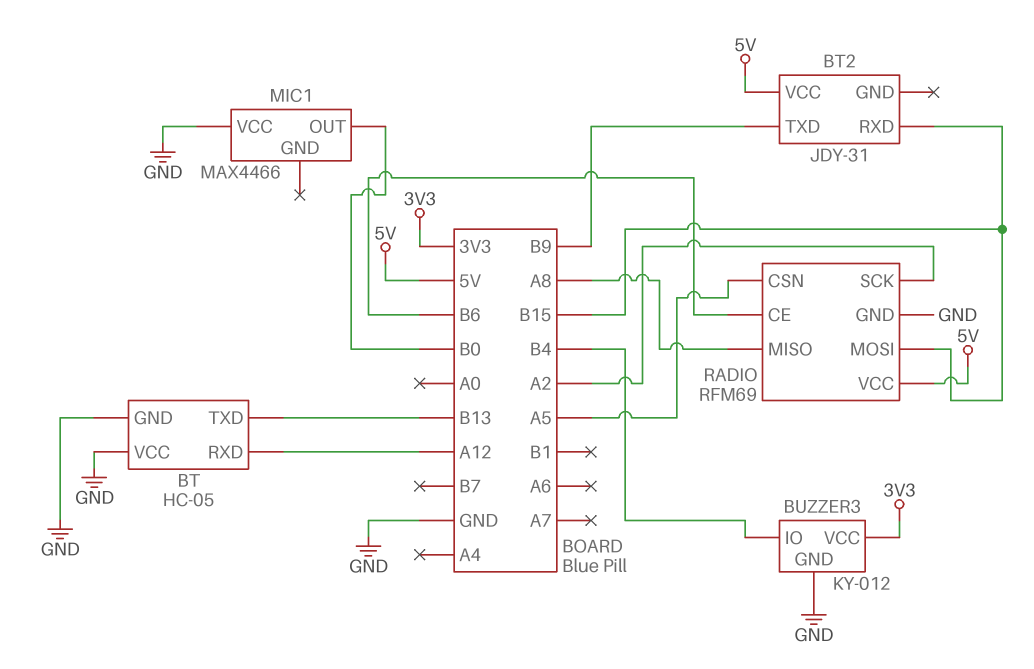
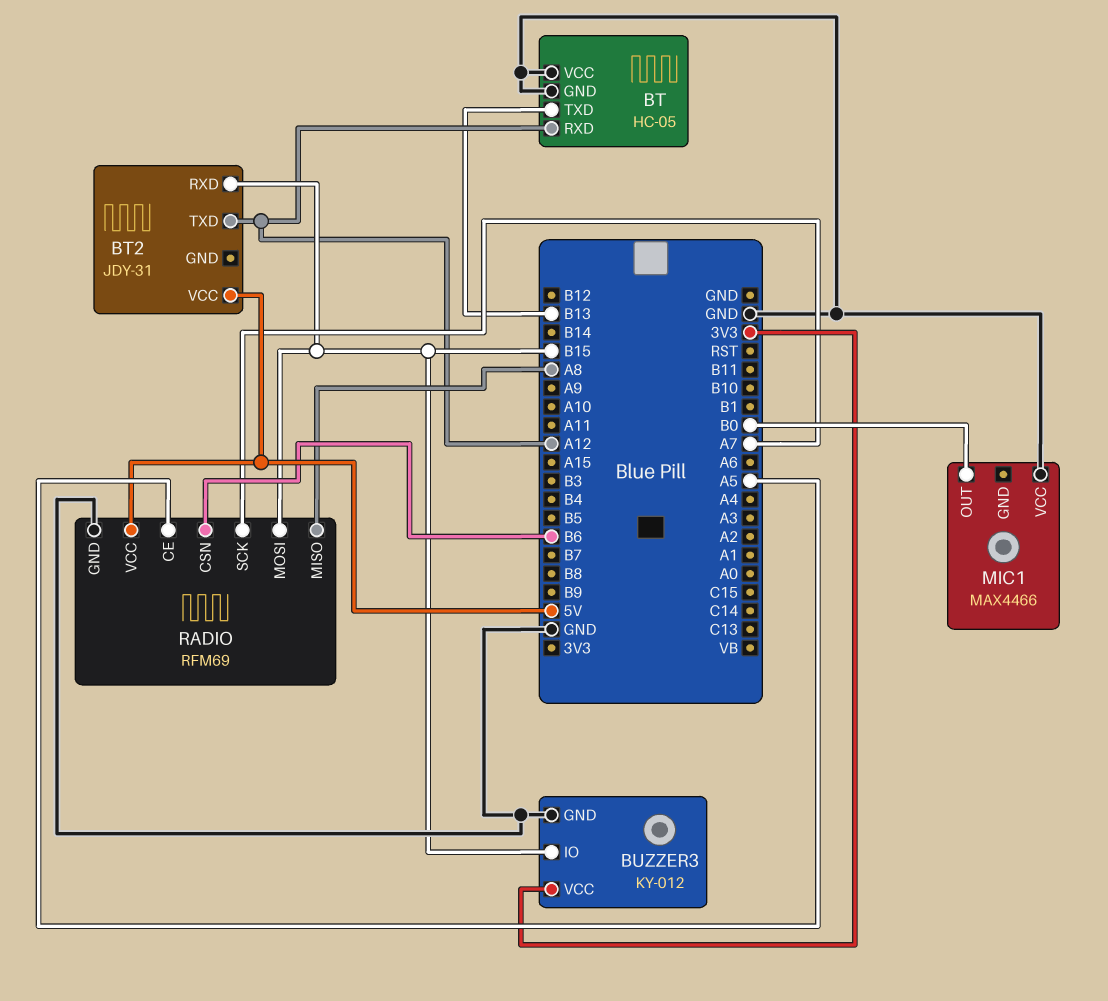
BT2 pin TXD: B9 -> A12
BUZZER3 pin IO: B4 -> B15
RADIO pin CE: B6 -> A5
RADIO pin CSN: A5 -> B6
RADIO pin SCK: A2 -> A7

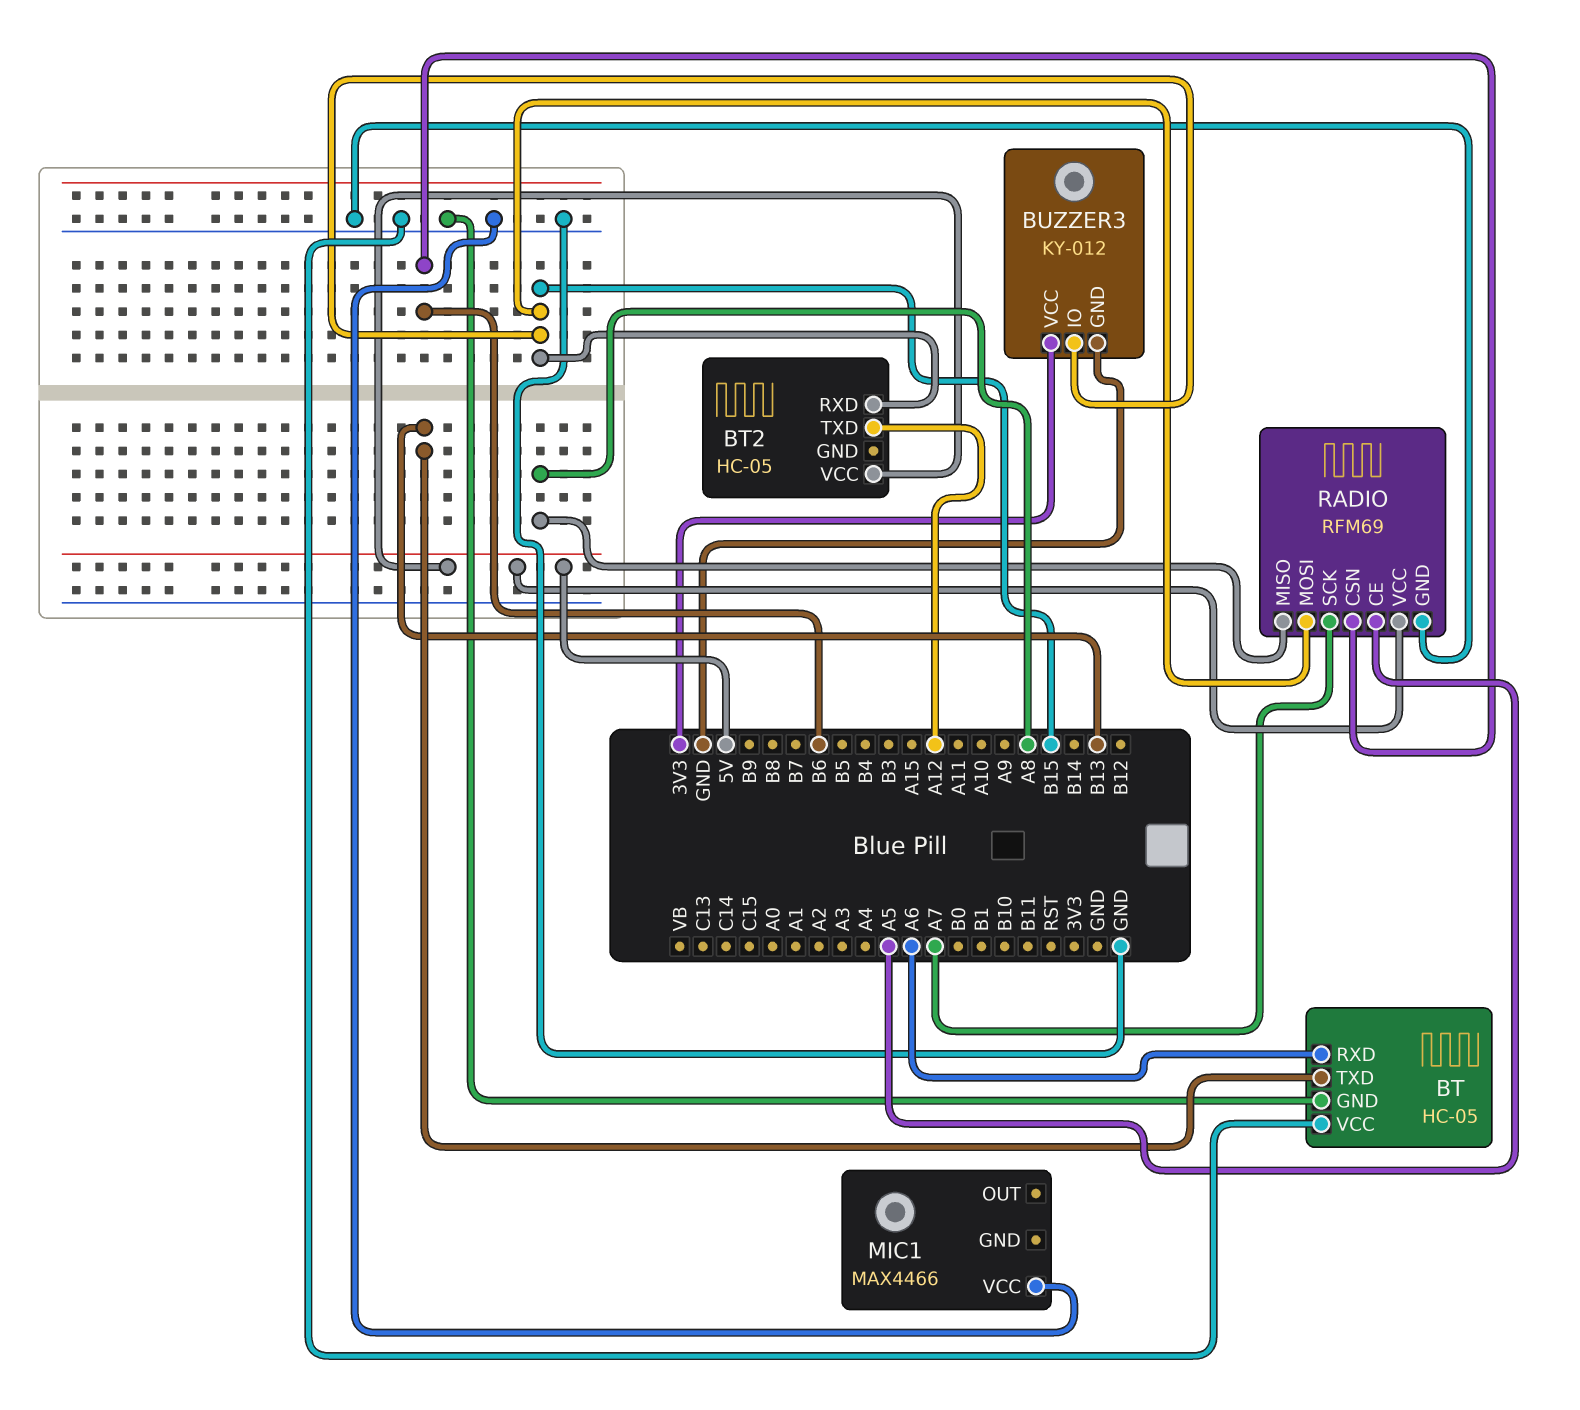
BT pin RXD: A12 -> A6
BT2: JDY-31 -> HC-05
MIC1 pin OUT: B0 -> none

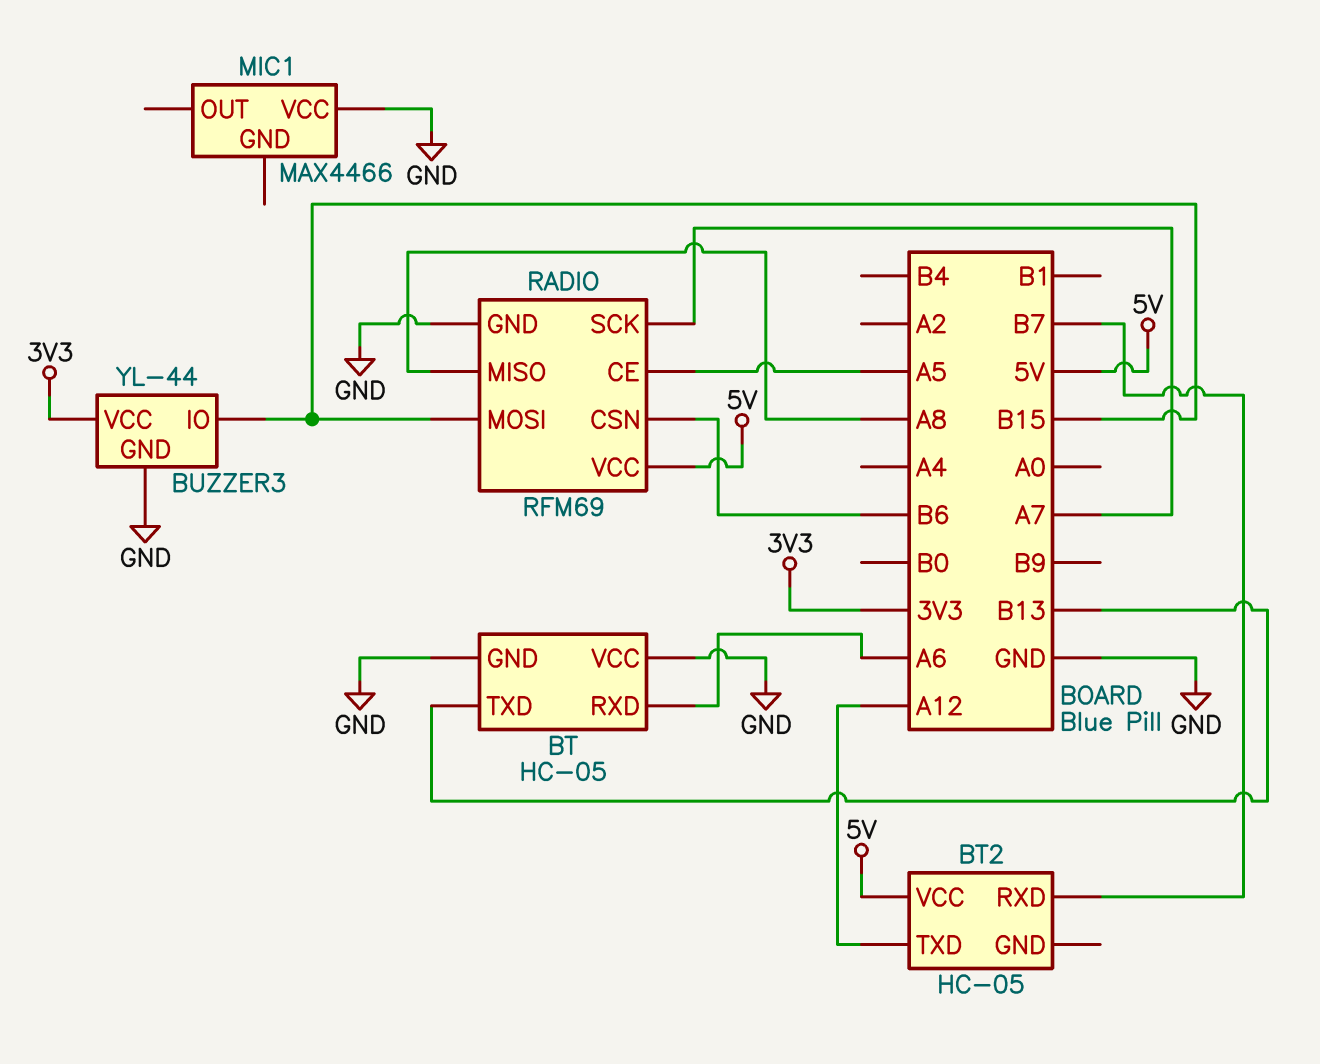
BT2 pin RXD: B15 -> B7
BUZZER3: KY-012 -> YL-44

